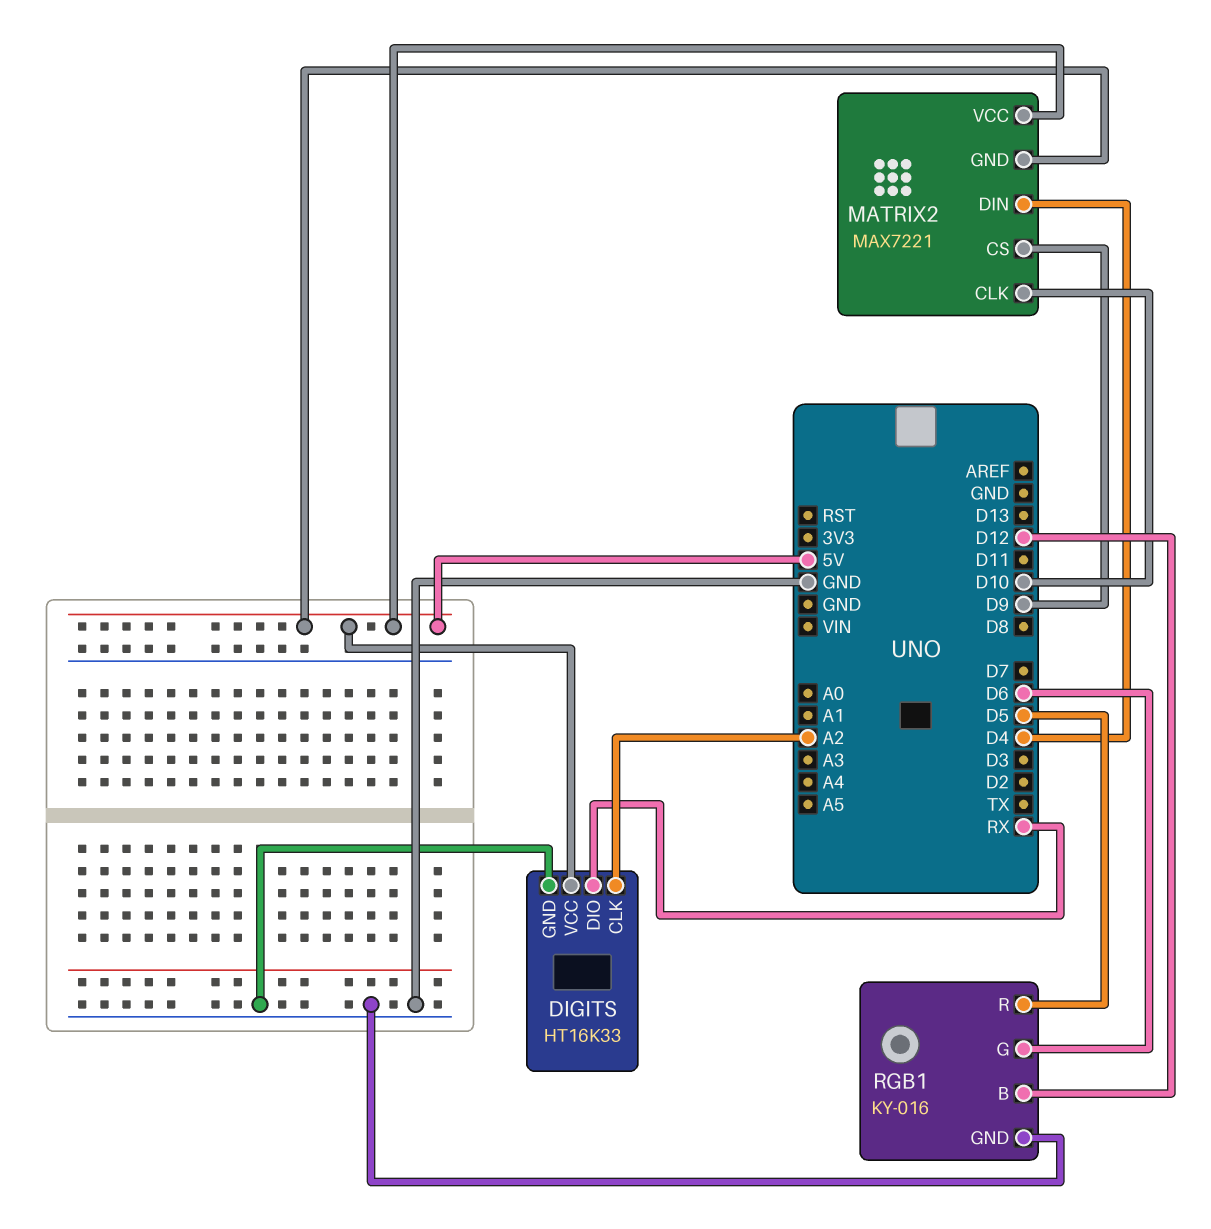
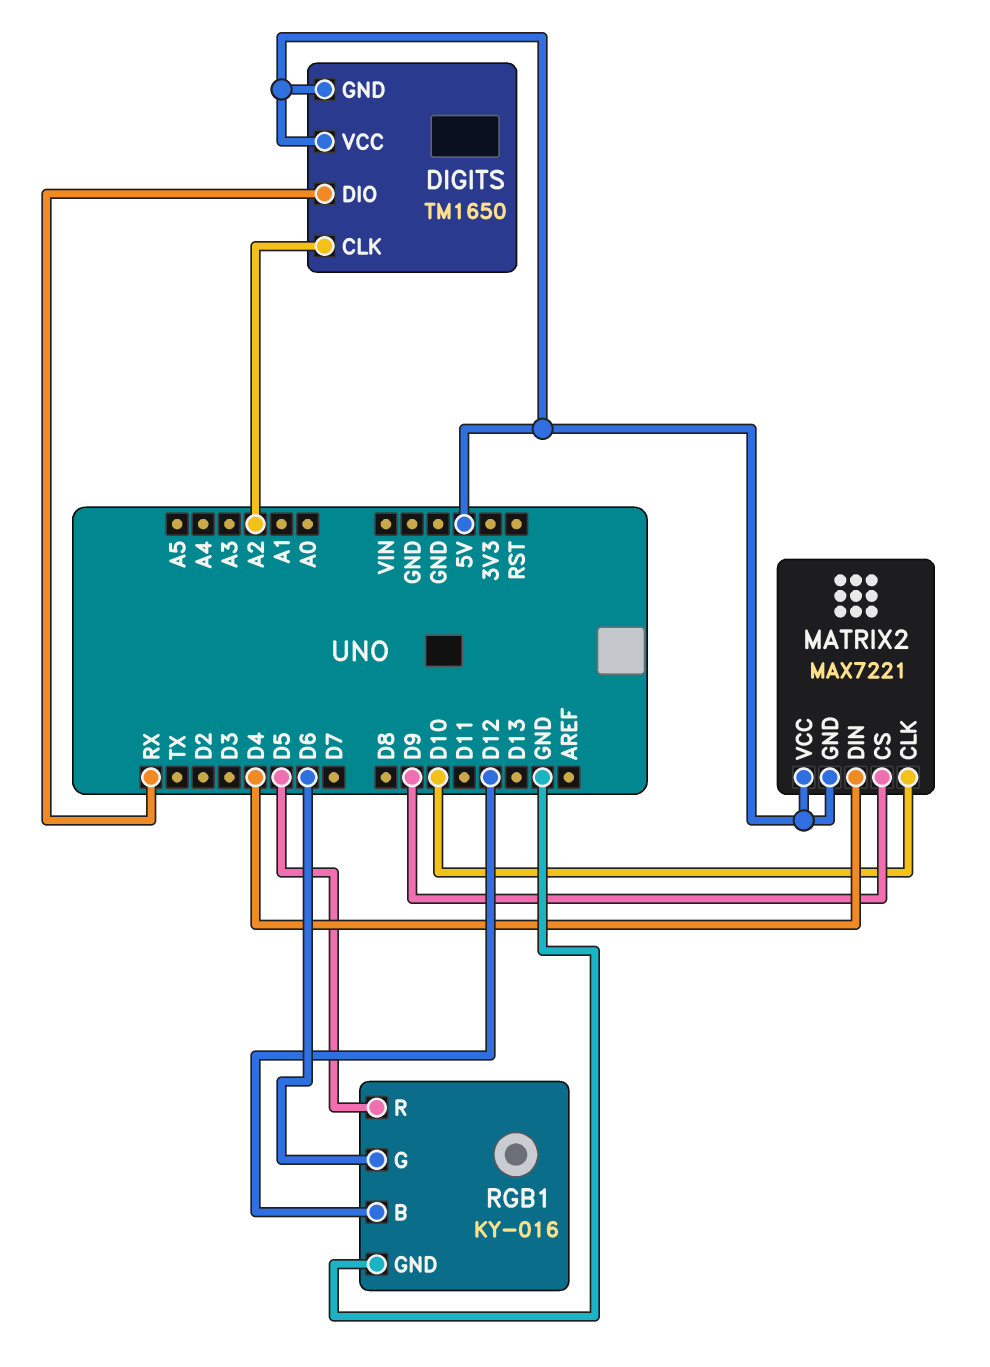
DIGITS: HT16K33 -> TM1650
DIGITS pin GND: GND -> 5V

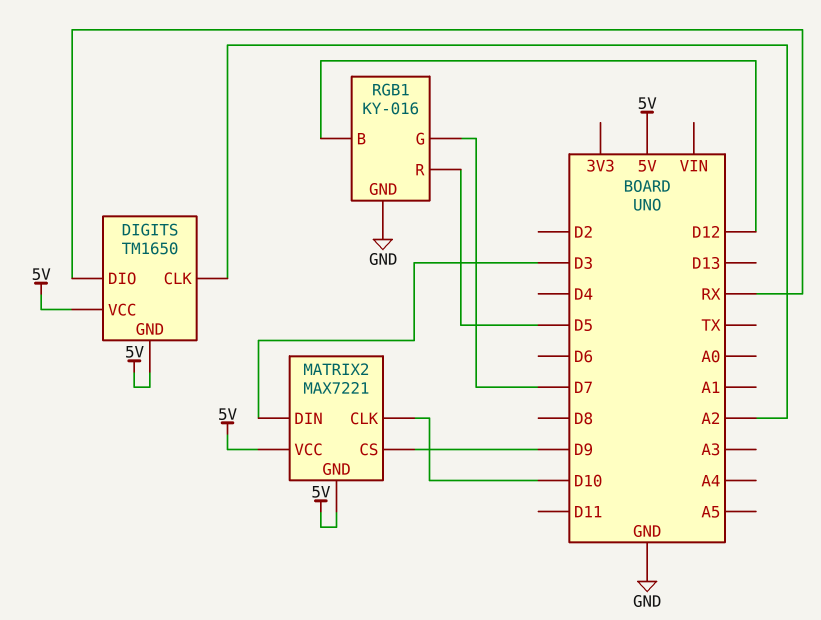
MATRIX2 pin DIN: D4 -> D3
RGB1 pin G: D6 -> D7

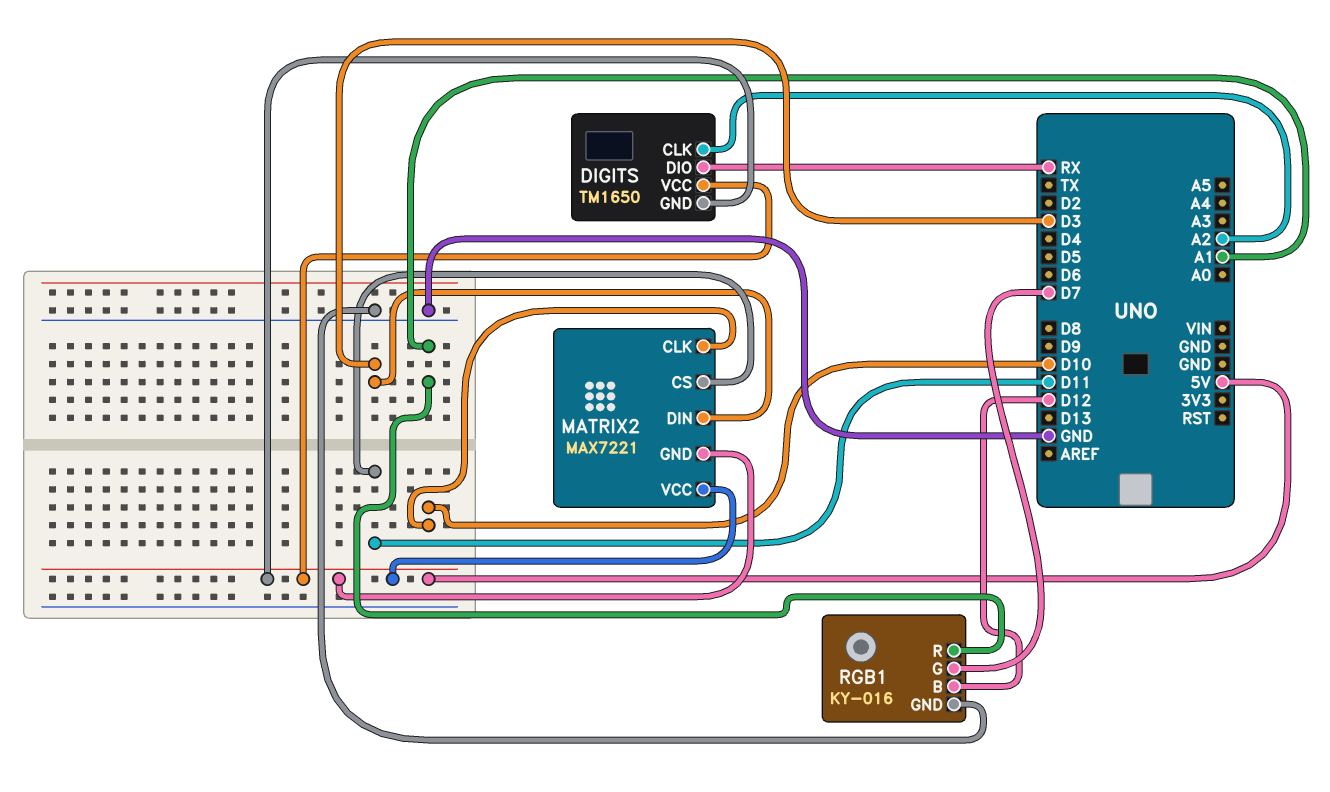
MATRIX2 pin CS: D9 -> D11
RGB1 pin R: D5 -> A1

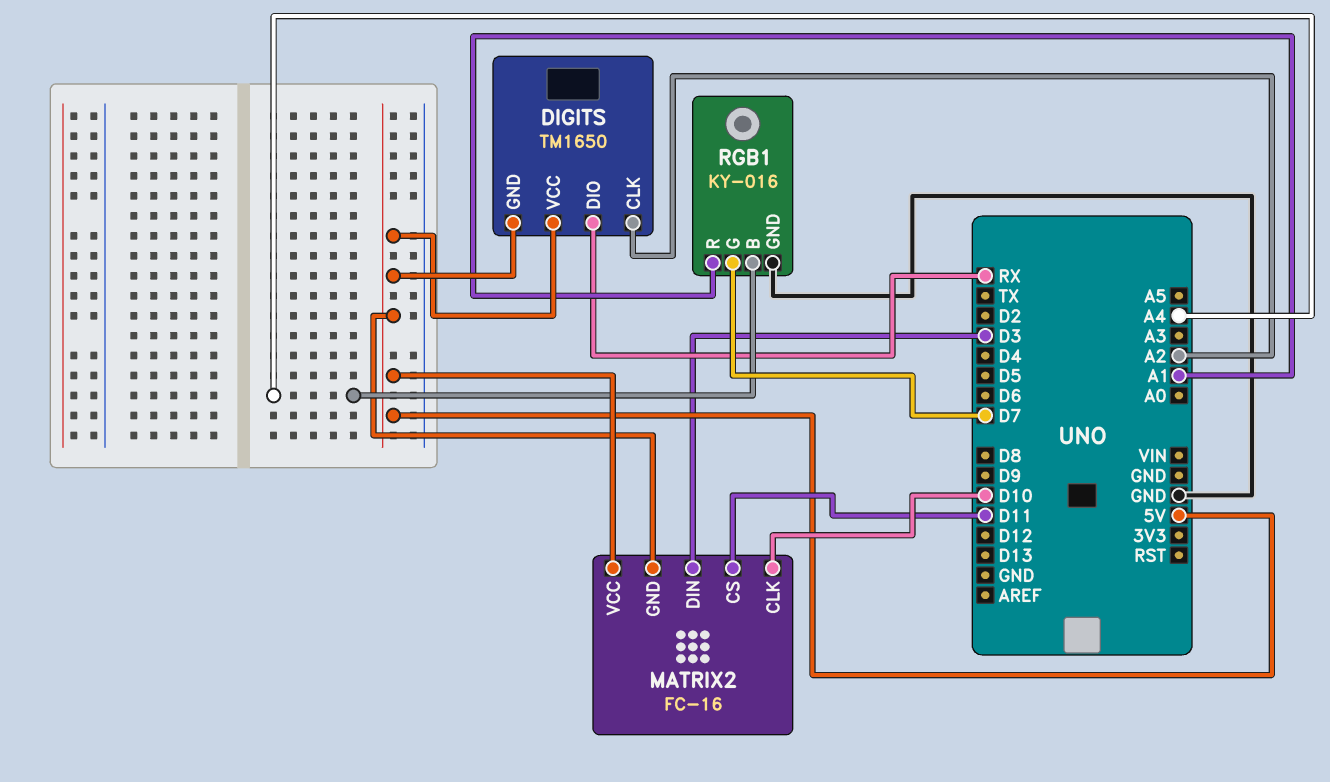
MATRIX2: MAX7221 -> FC-16
RGB1 pin B: D12 -> A4

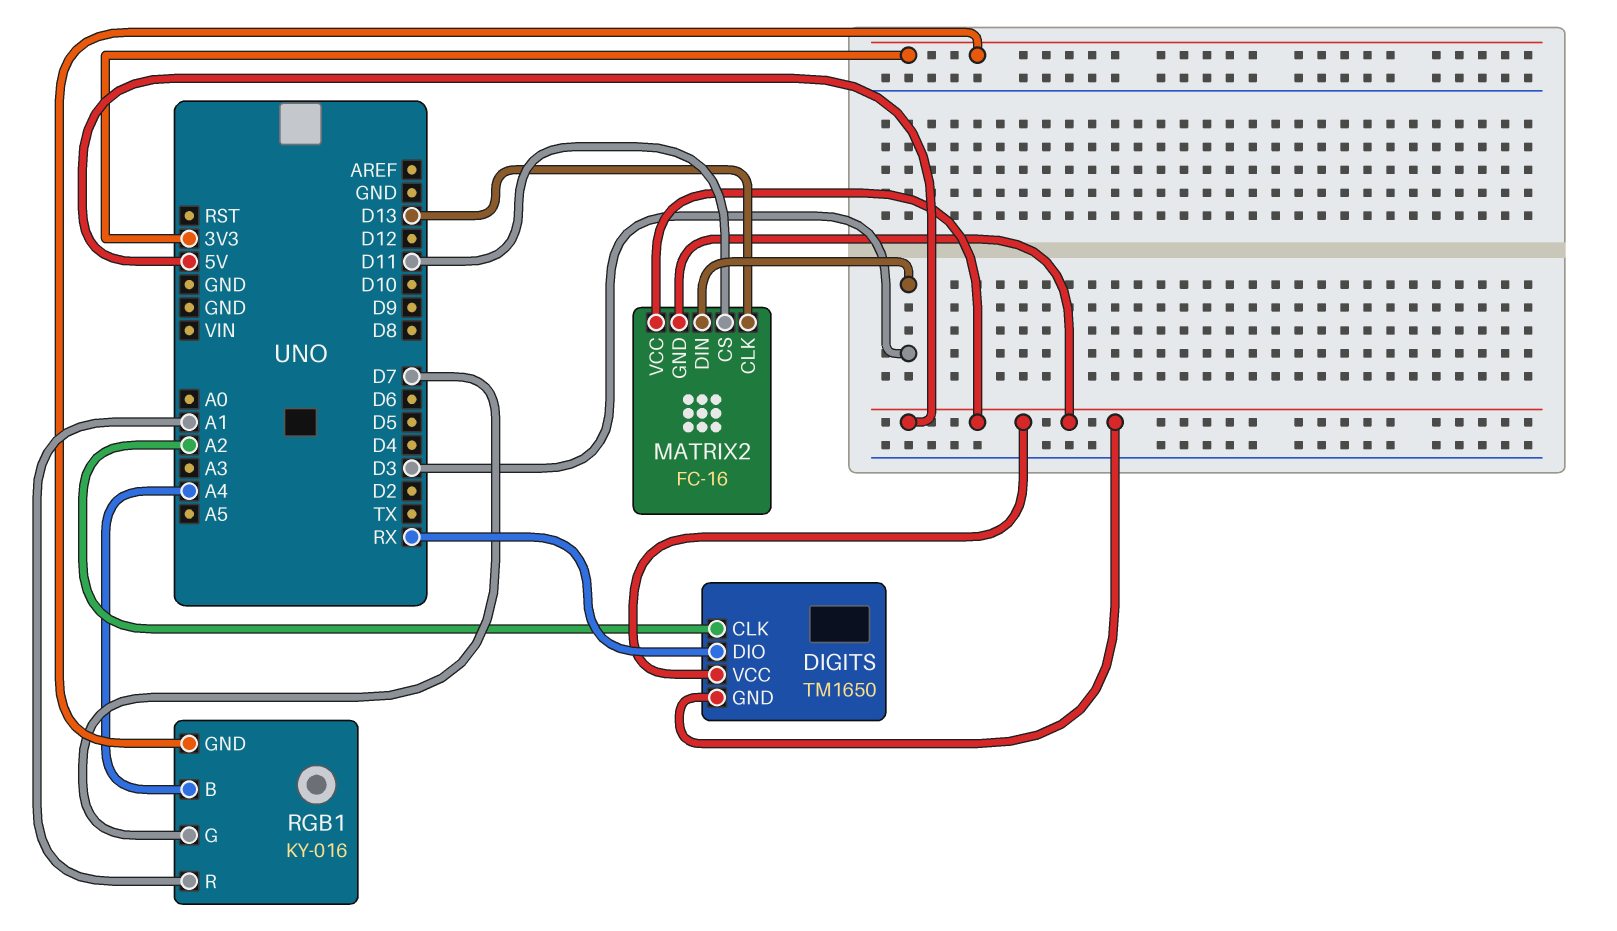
MATRIX2 pin CLK: D10 -> D13
RGB1 pin GND: GND -> 3V3

